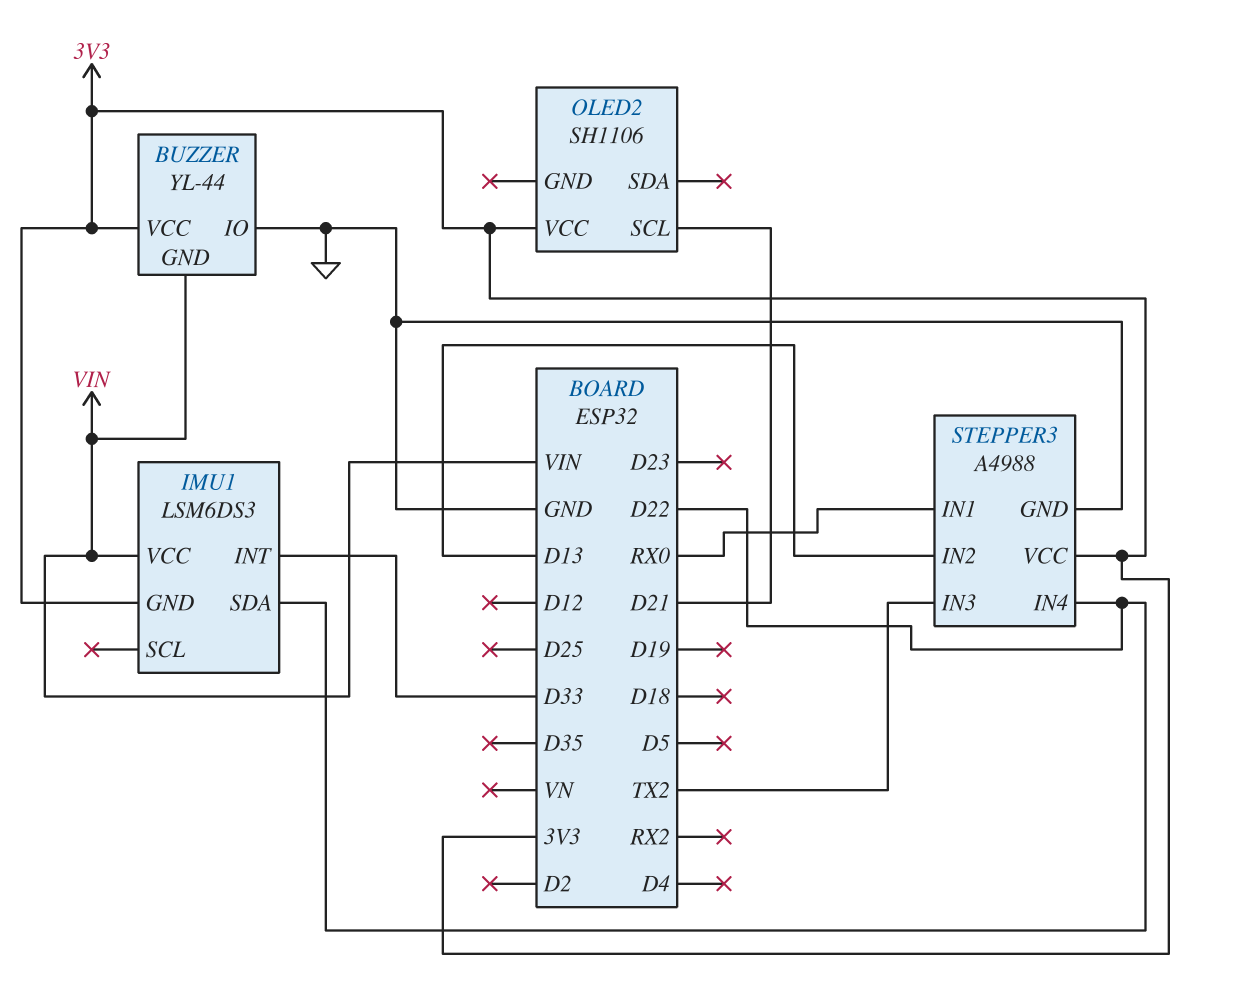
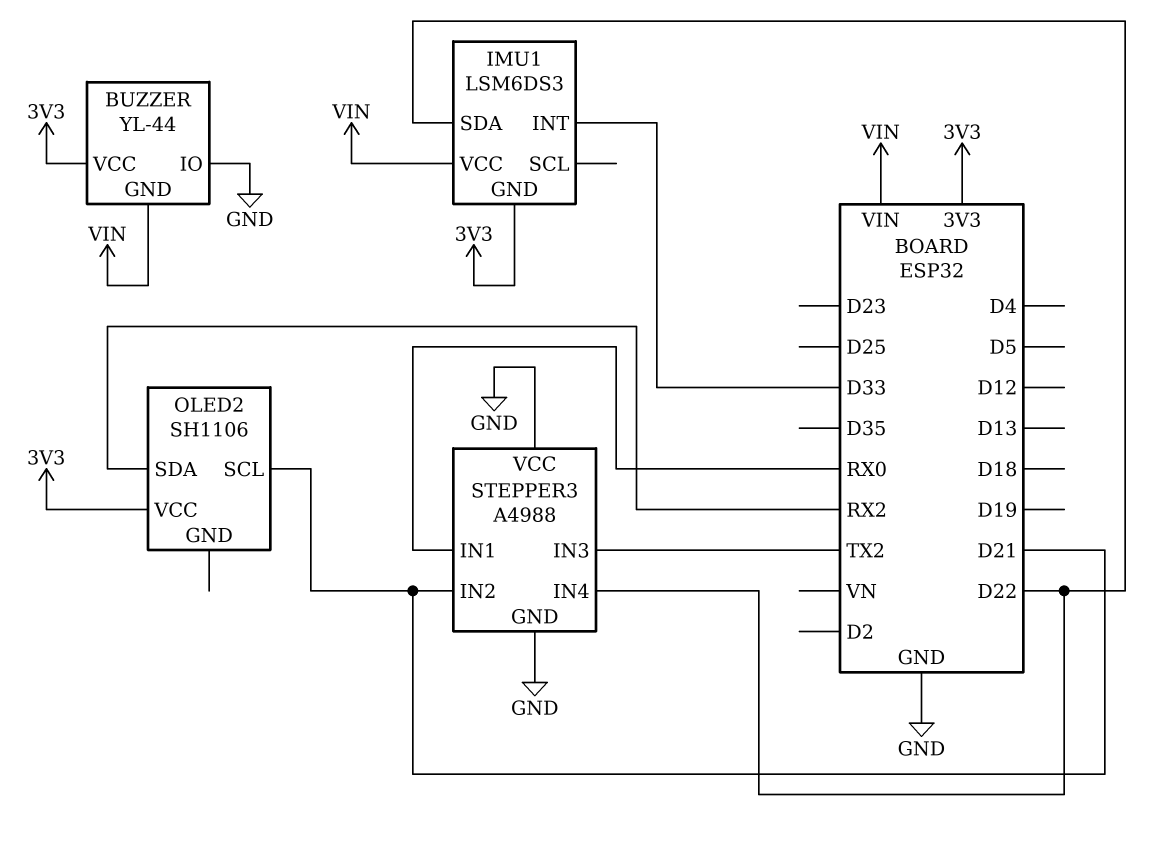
OLED2 pin SDA: none -> RX2
STEPPER3 pin IN2: D13 -> D21
STEPPER3 pin VCC: 3V3 -> GND

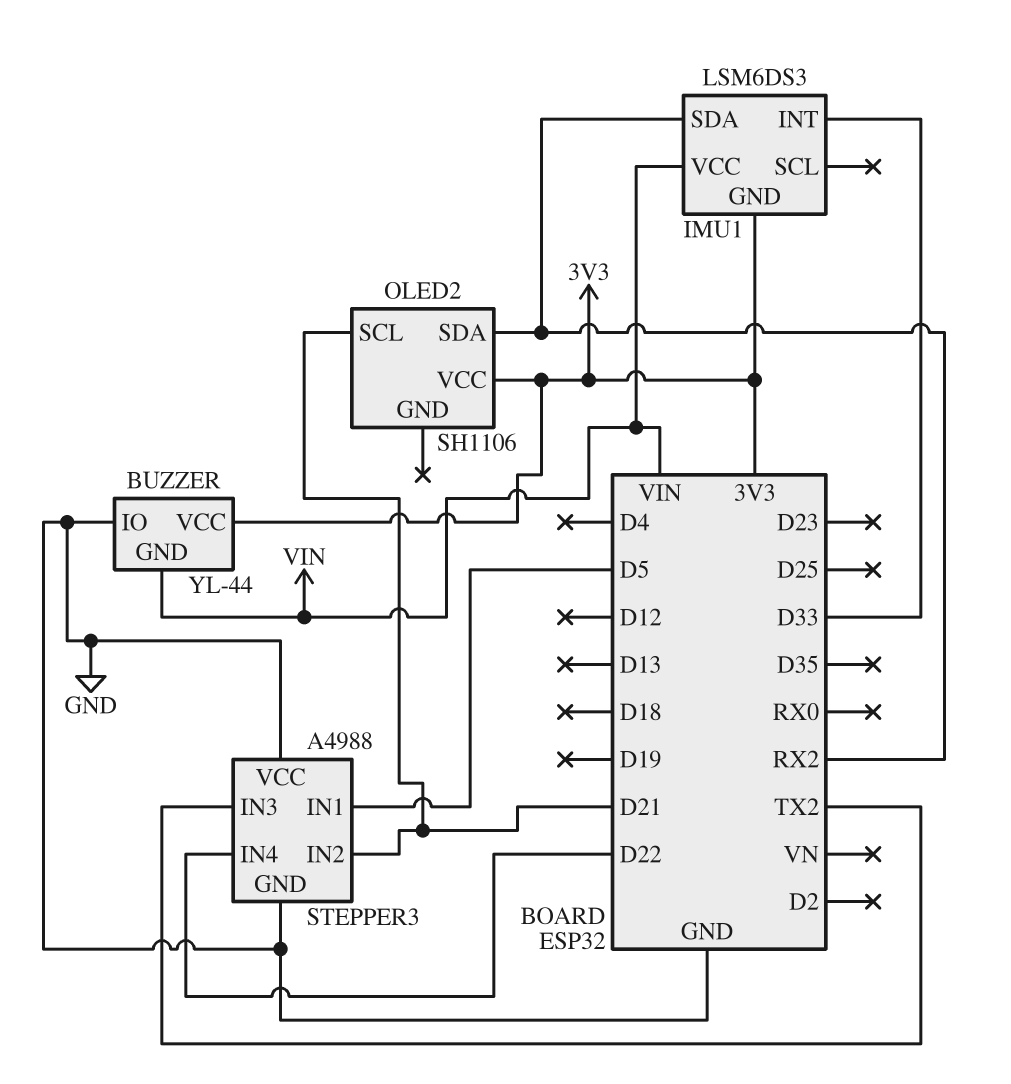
IMU1 pin SDA: D22 -> RX2
STEPPER3 pin IN1: RX0 -> D5

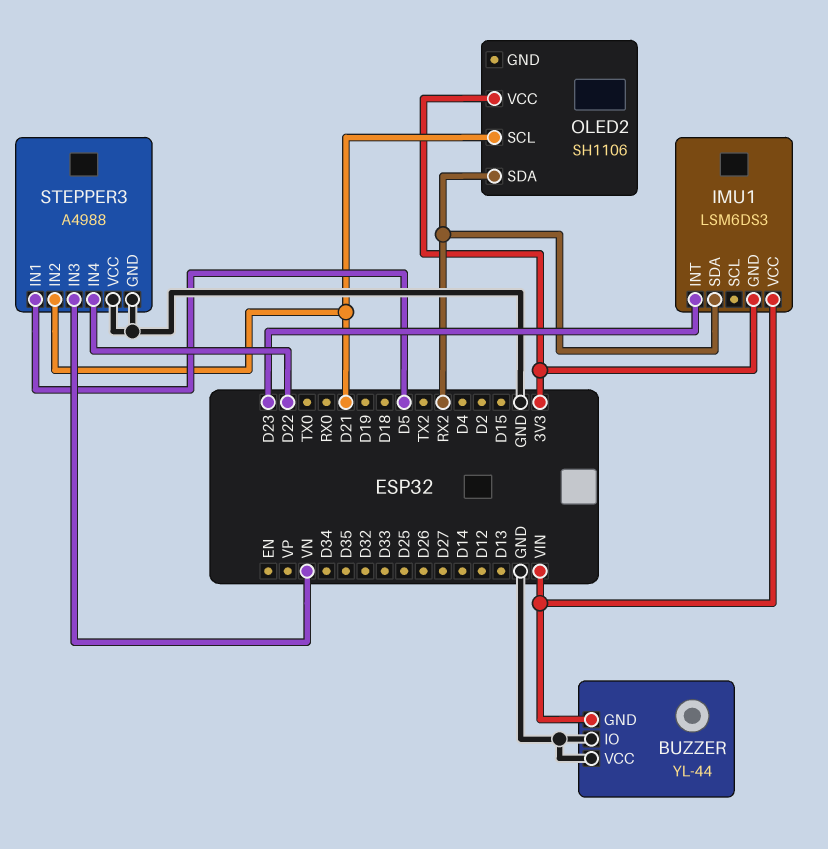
BUZZER pin VCC: 3V3 -> GND
IMU1 pin INT: D33 -> D23
STEPPER3 pin IN3: TX2 -> VN

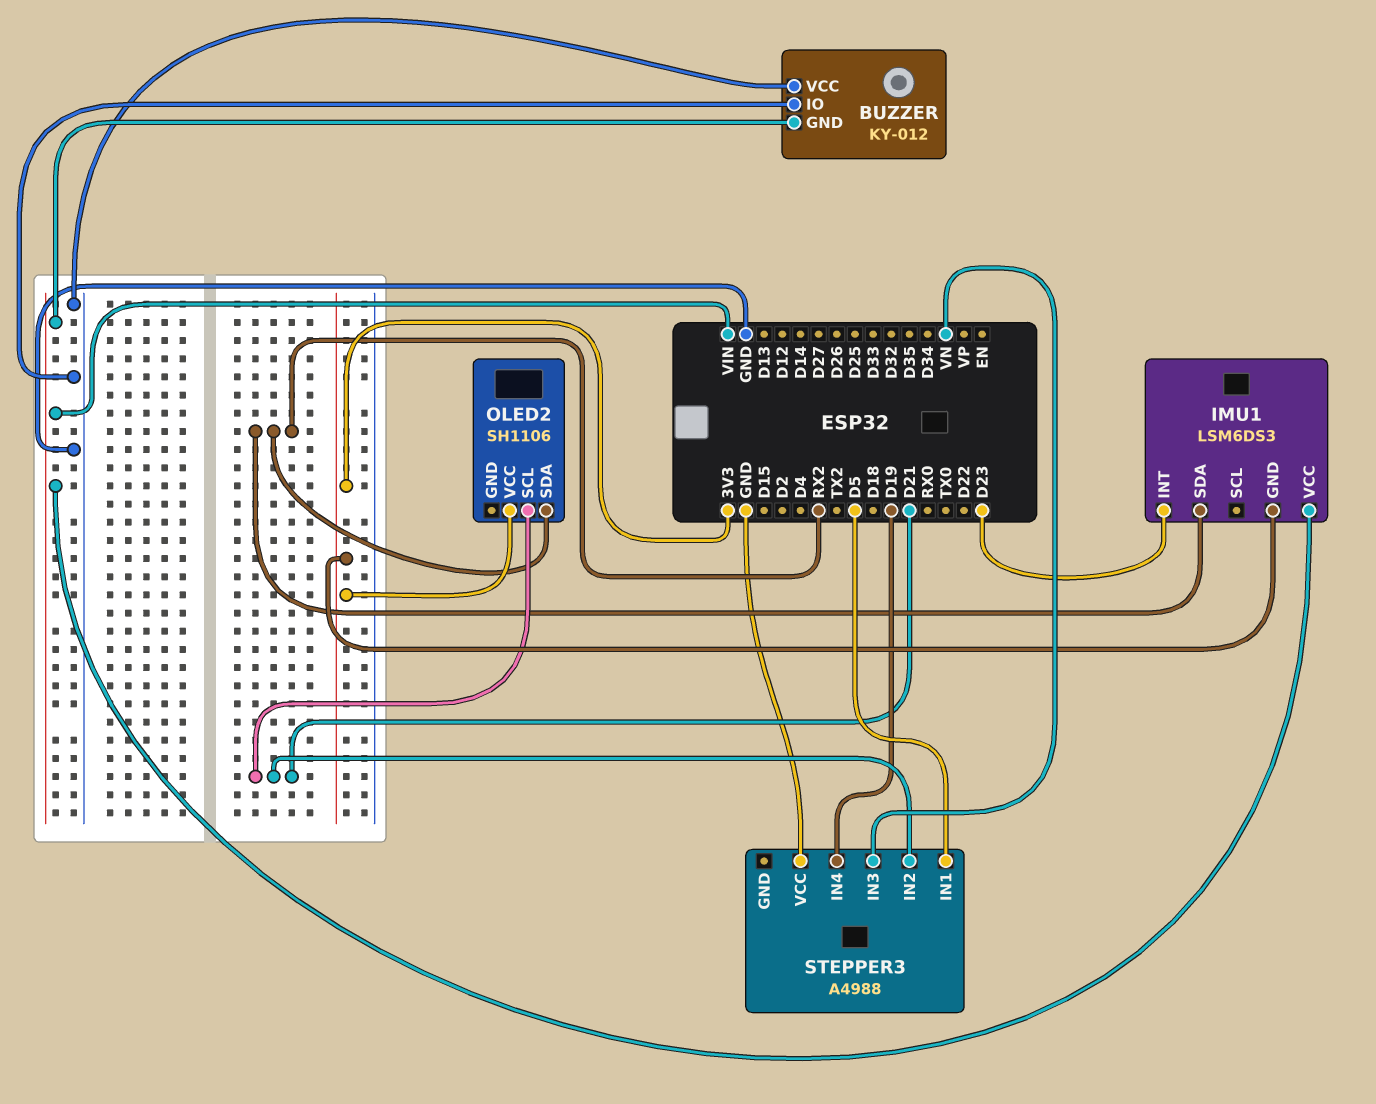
BUZZER: YL-44 -> KY-012
STEPPER3 pin GND: GND -> none
STEPPER3 pin IN4: D22 -> D19

